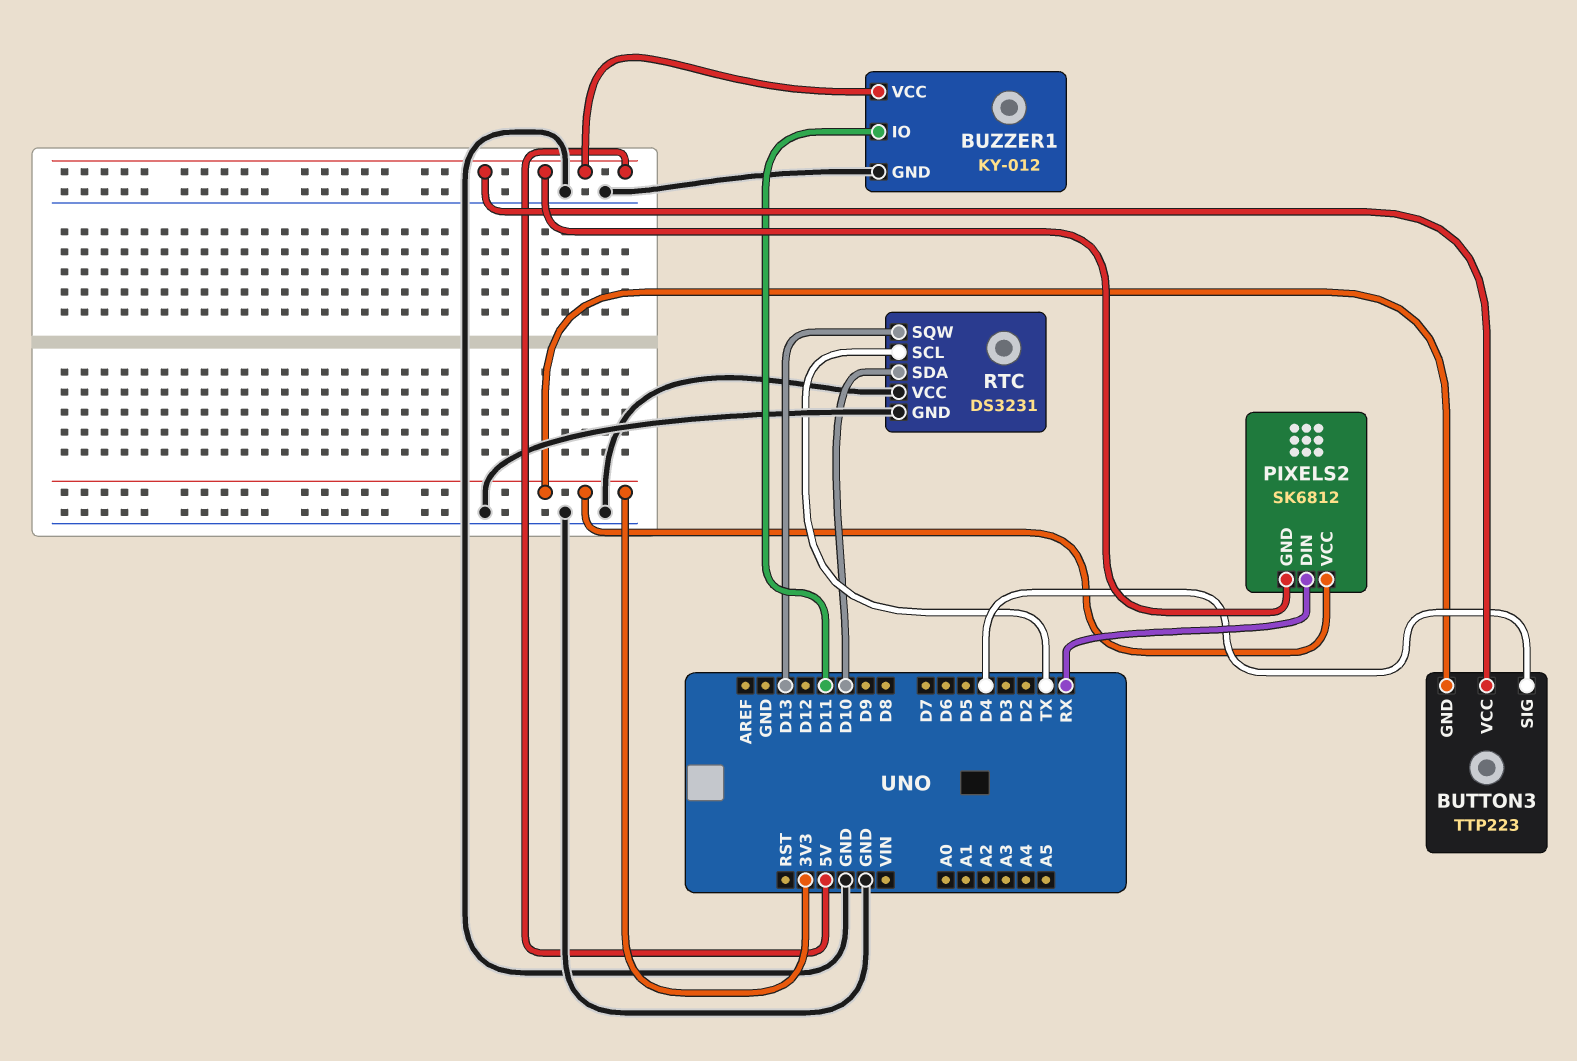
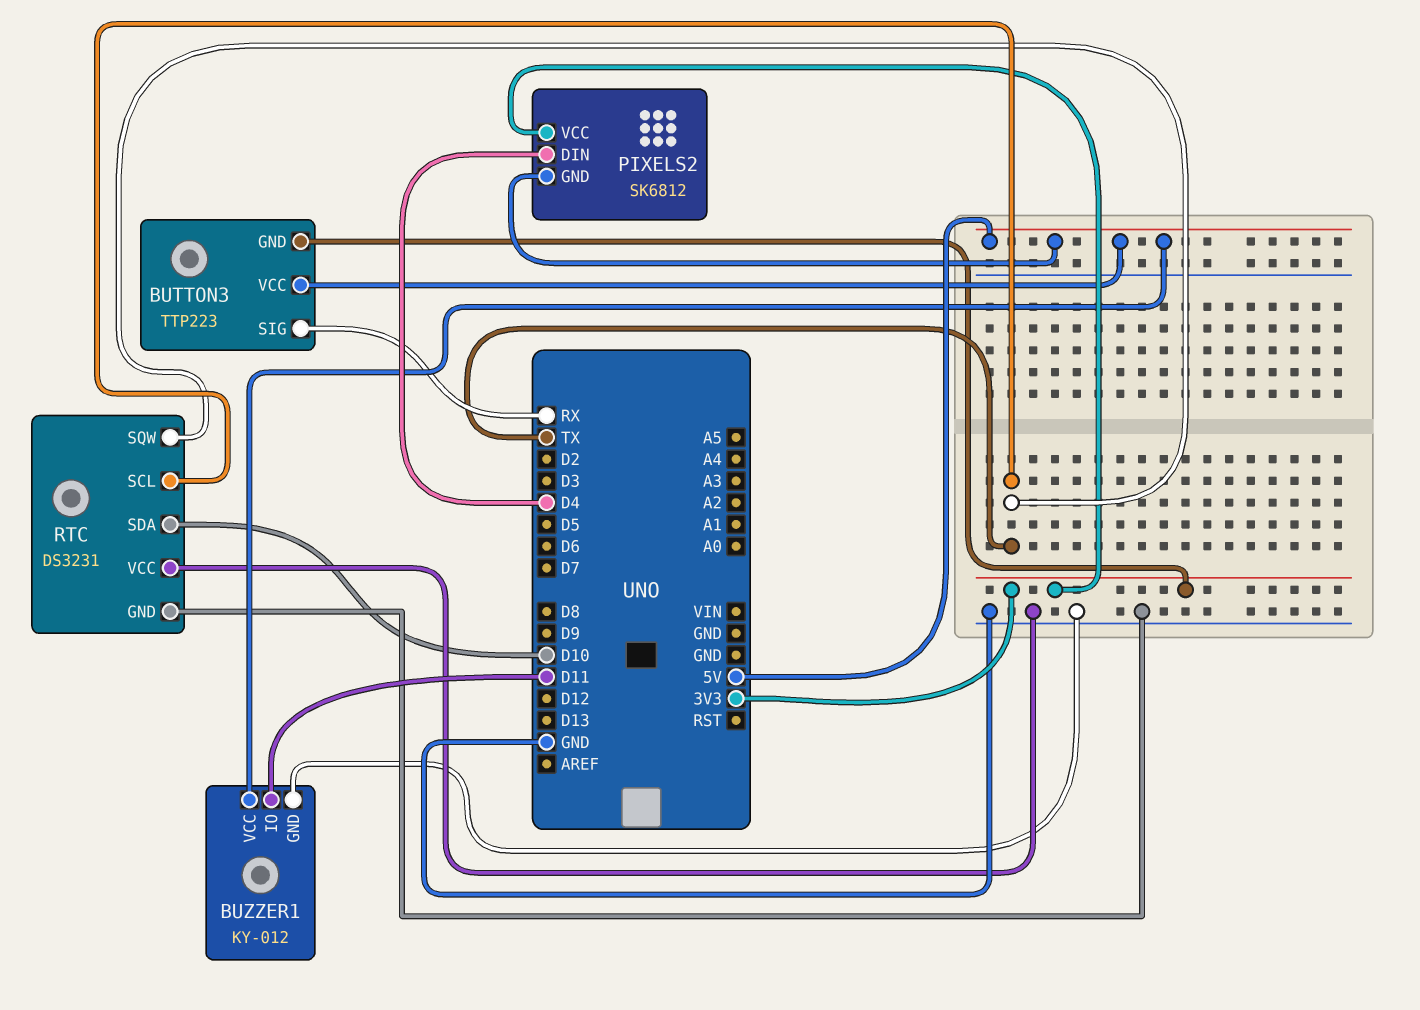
BUTTON3 pin SIG: D4 -> RX
PIXELS2 pin DIN: RX -> D4
RTC pin SQW: D13 -> TX

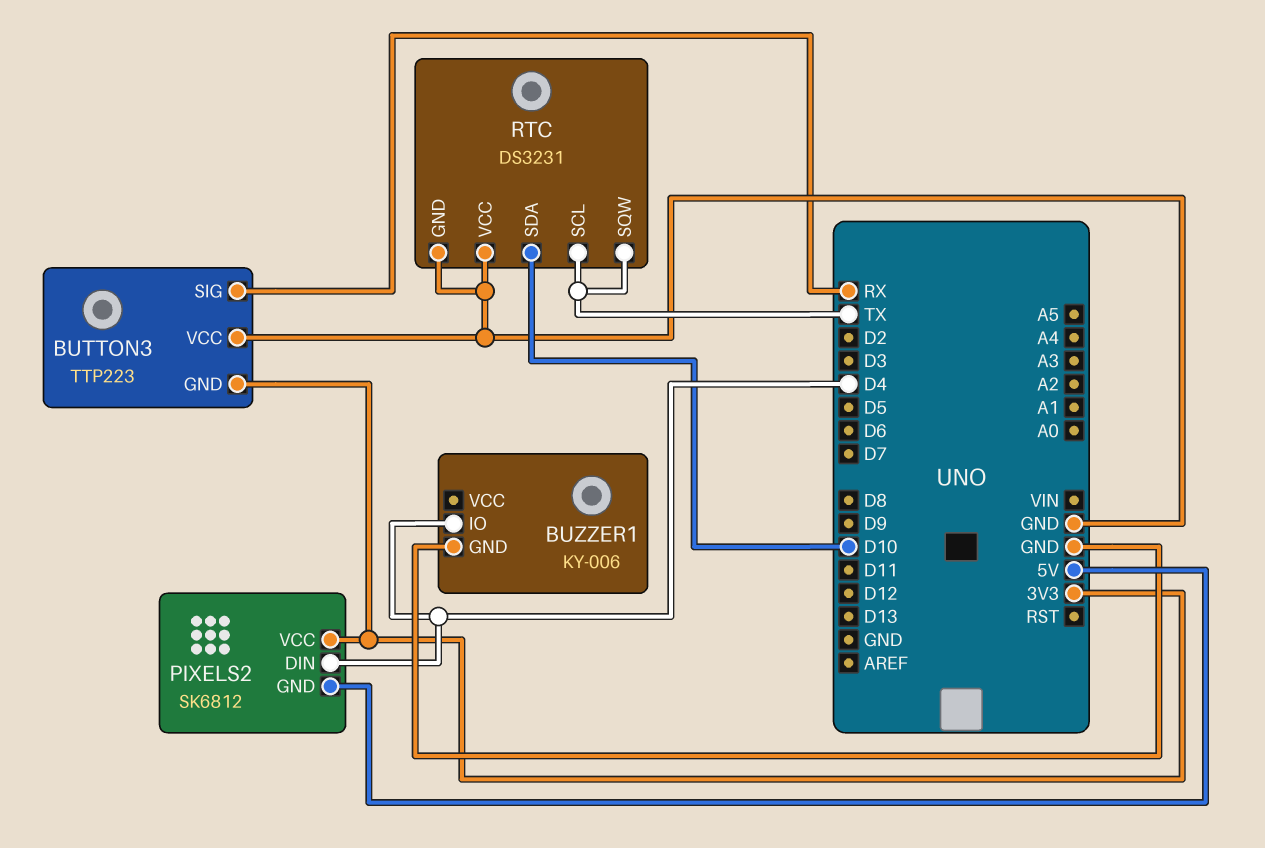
BUTTON3 pin VCC: 5V -> GND
BUZZER1: KY-012 -> KY-006
BUZZER1 pin IO: D11 -> D4
BUZZER1 pin VCC: 5V -> none

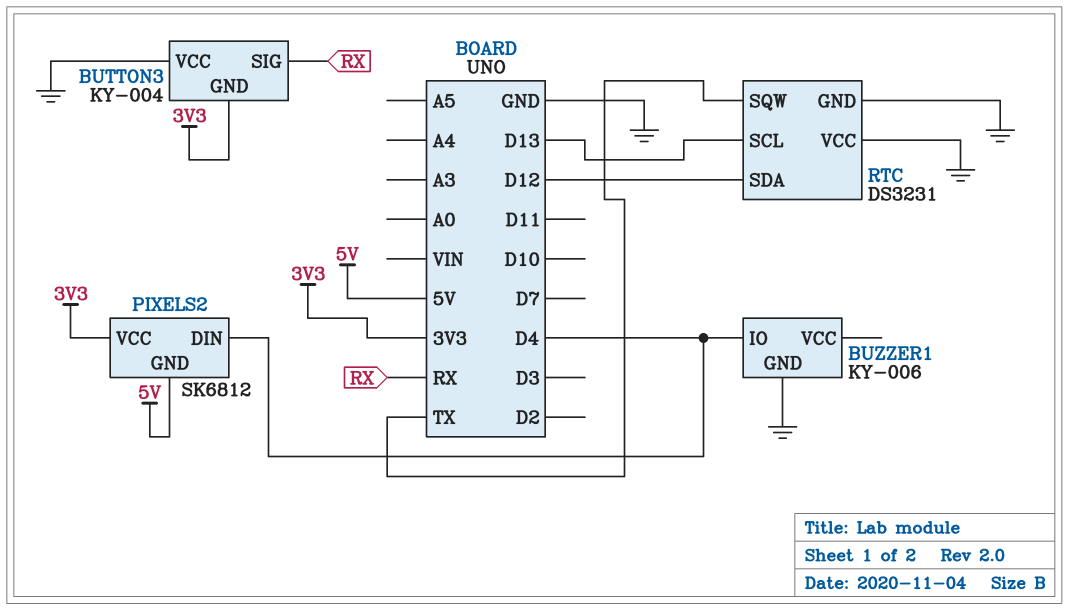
BUTTON3: TTP223 -> KY-004
RTC pin SCL: TX -> D13
RTC pin SDA: D10 -> D12

